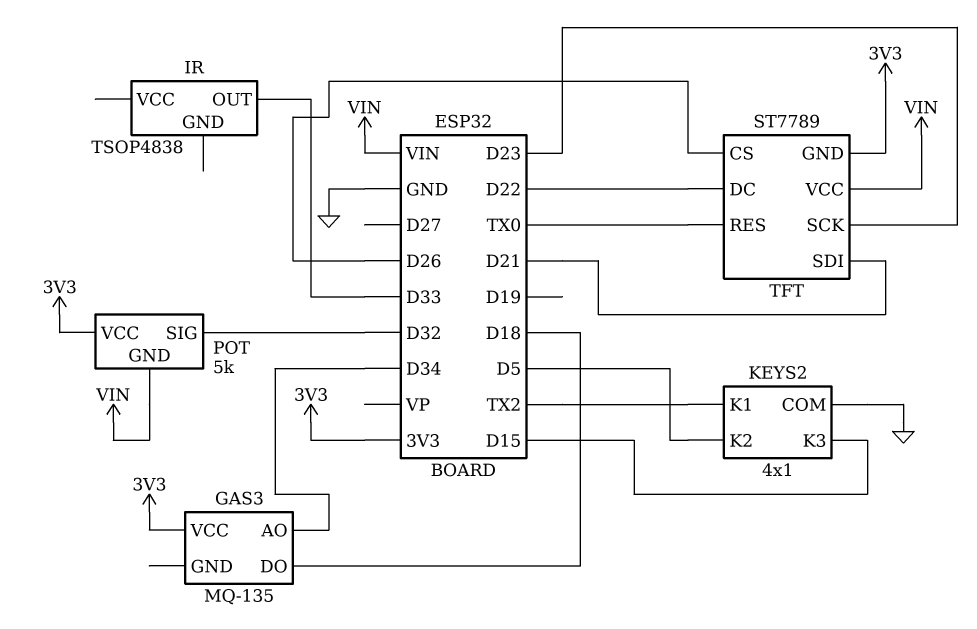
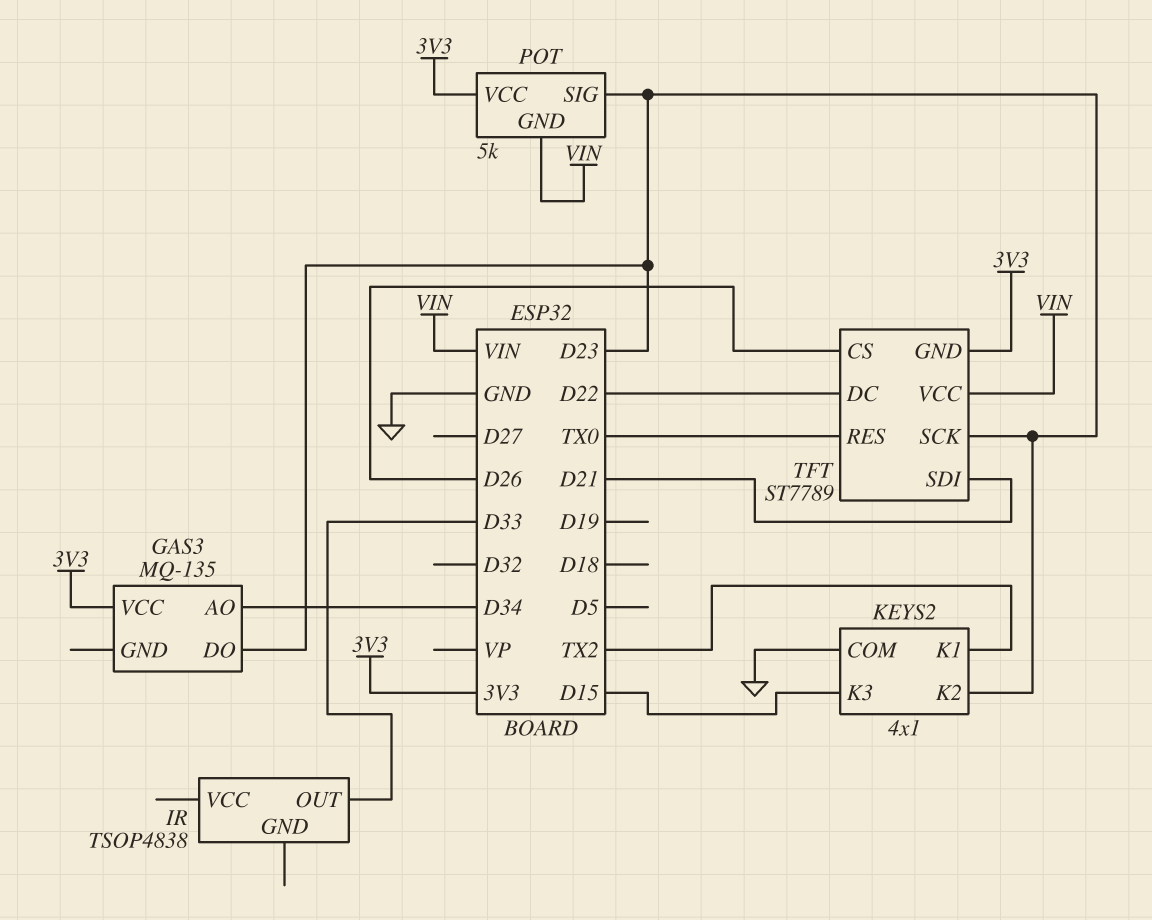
GAS3 pin DO: D18 -> D23
KEYS2 pin K2: D5 -> D23
POT pin SIG: D32 -> D23

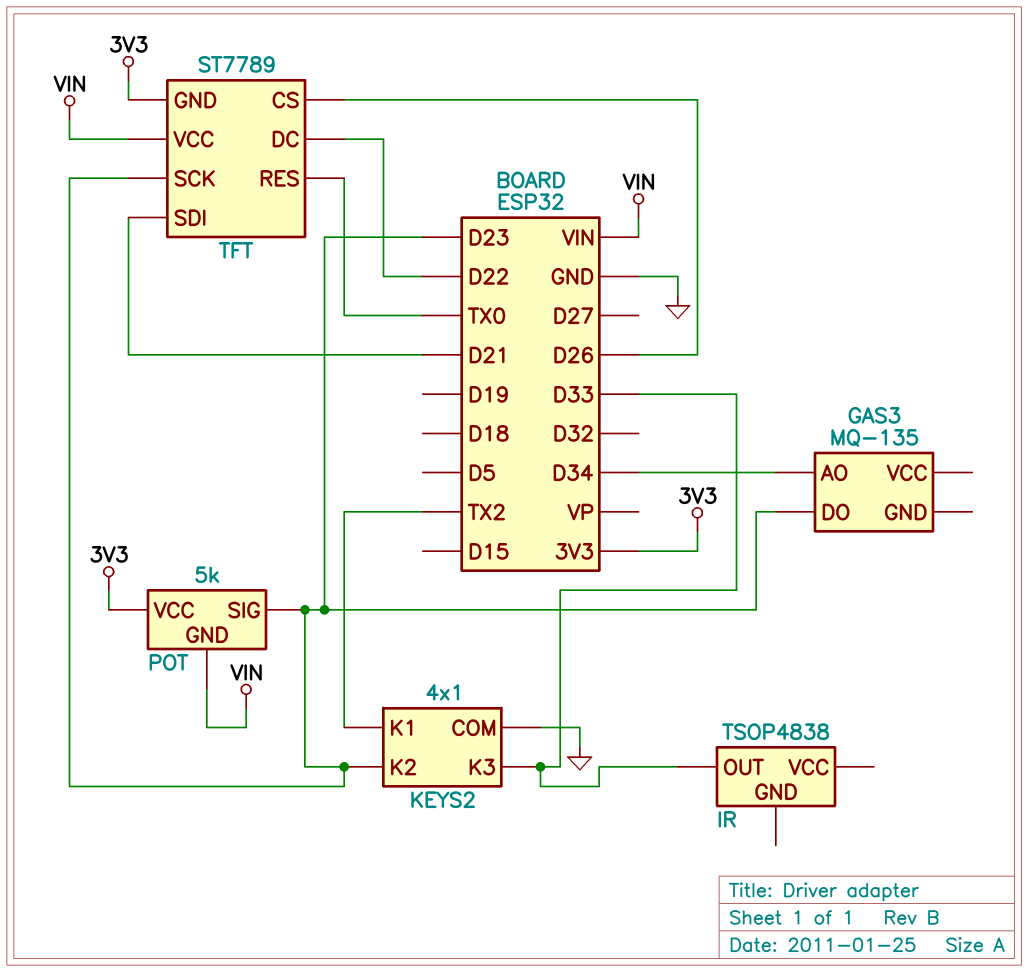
GAS3 pin VCC: 3V3 -> none
KEYS2 pin K3: D15 -> D33

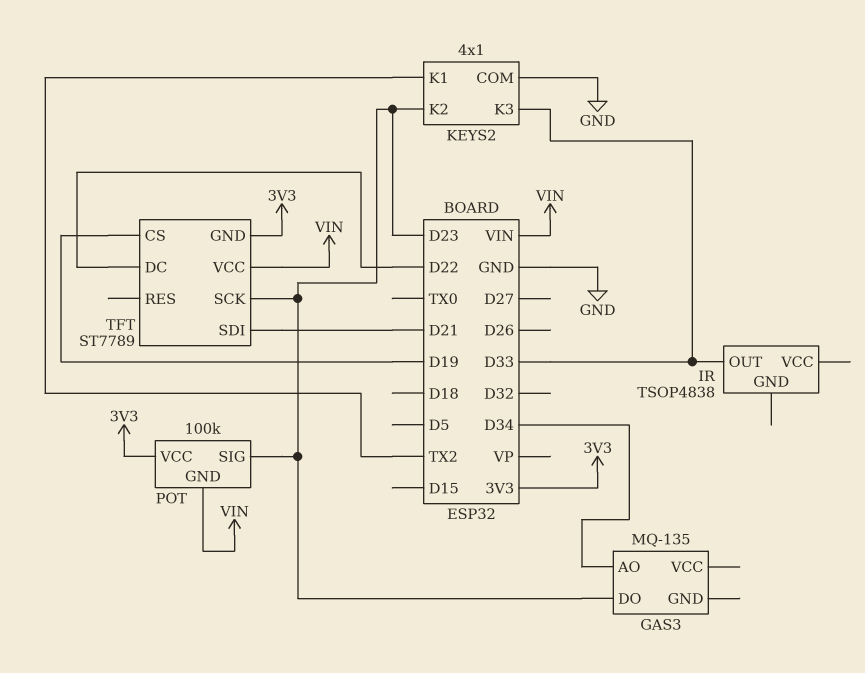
POT: 5k -> 100k
TFT pin CS: D26 -> D19
TFT pin RES: TX0 -> none

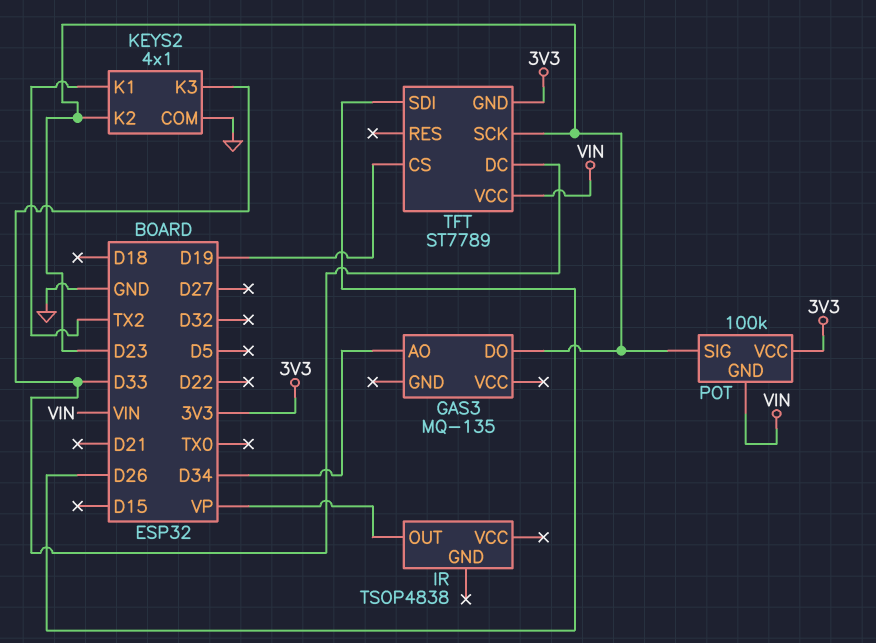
IR pin OUT: D33 -> VP
TFT pin DC: D22 -> D33
TFT pin SDI: D21 -> D26

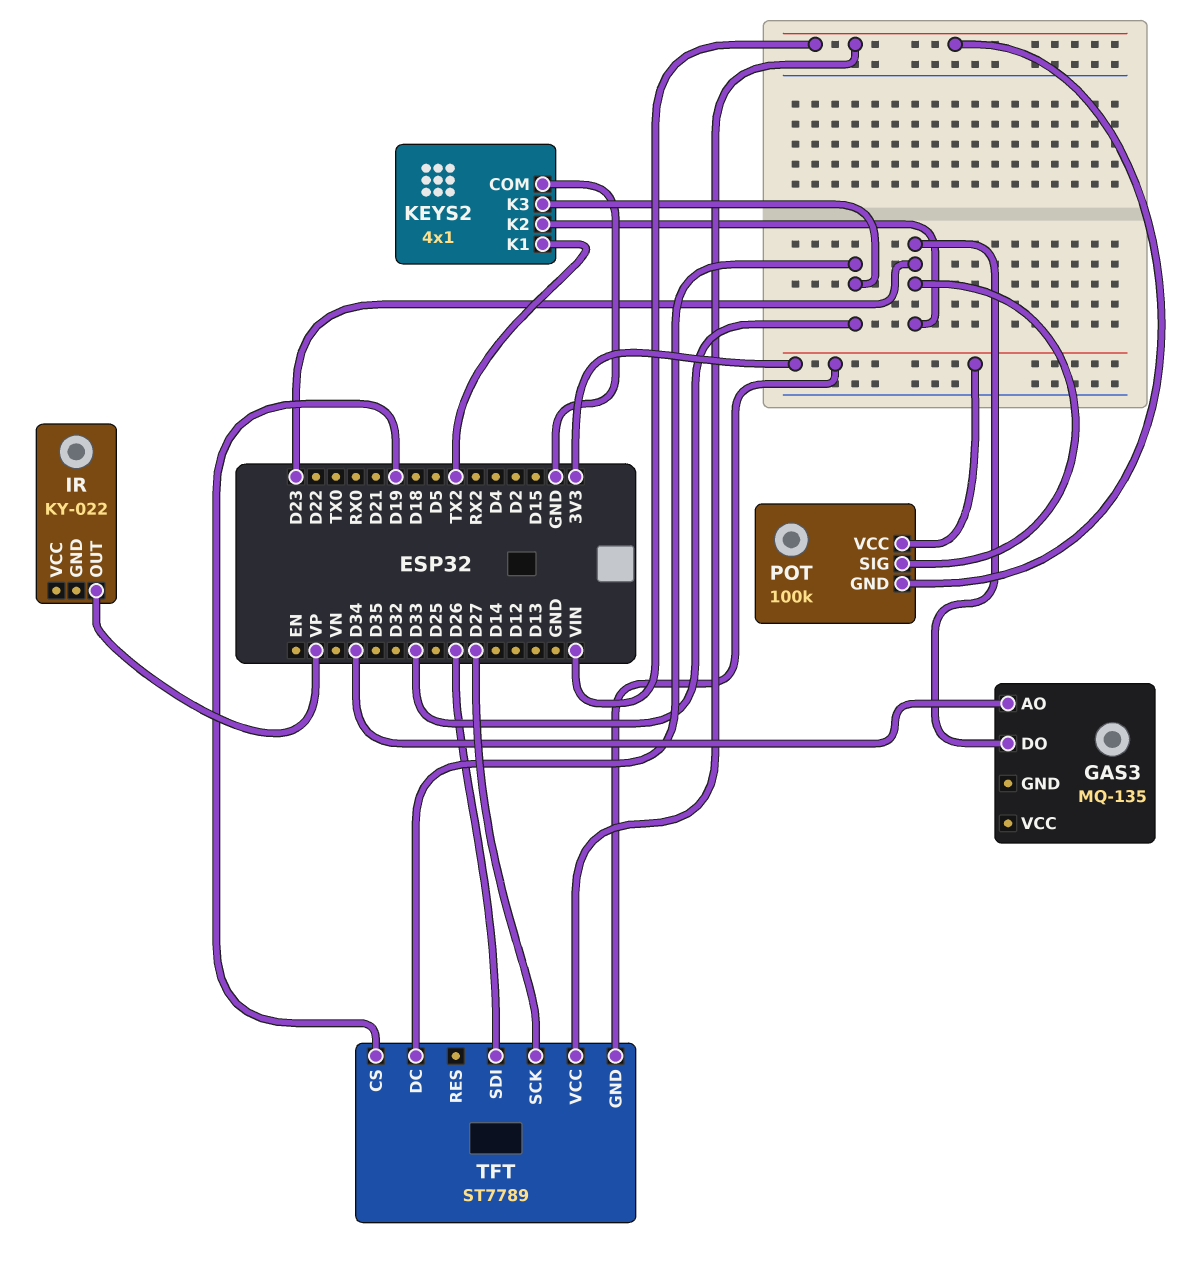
IR: TSOP4838 -> KY-022
TFT pin SCK: D23 -> D27

